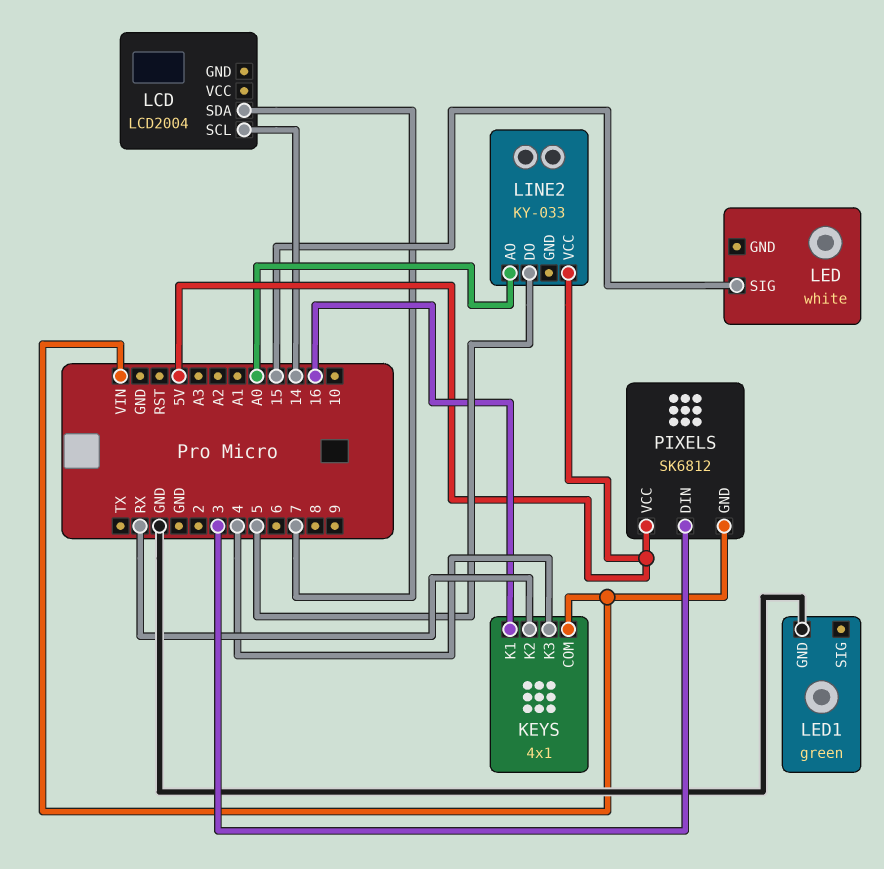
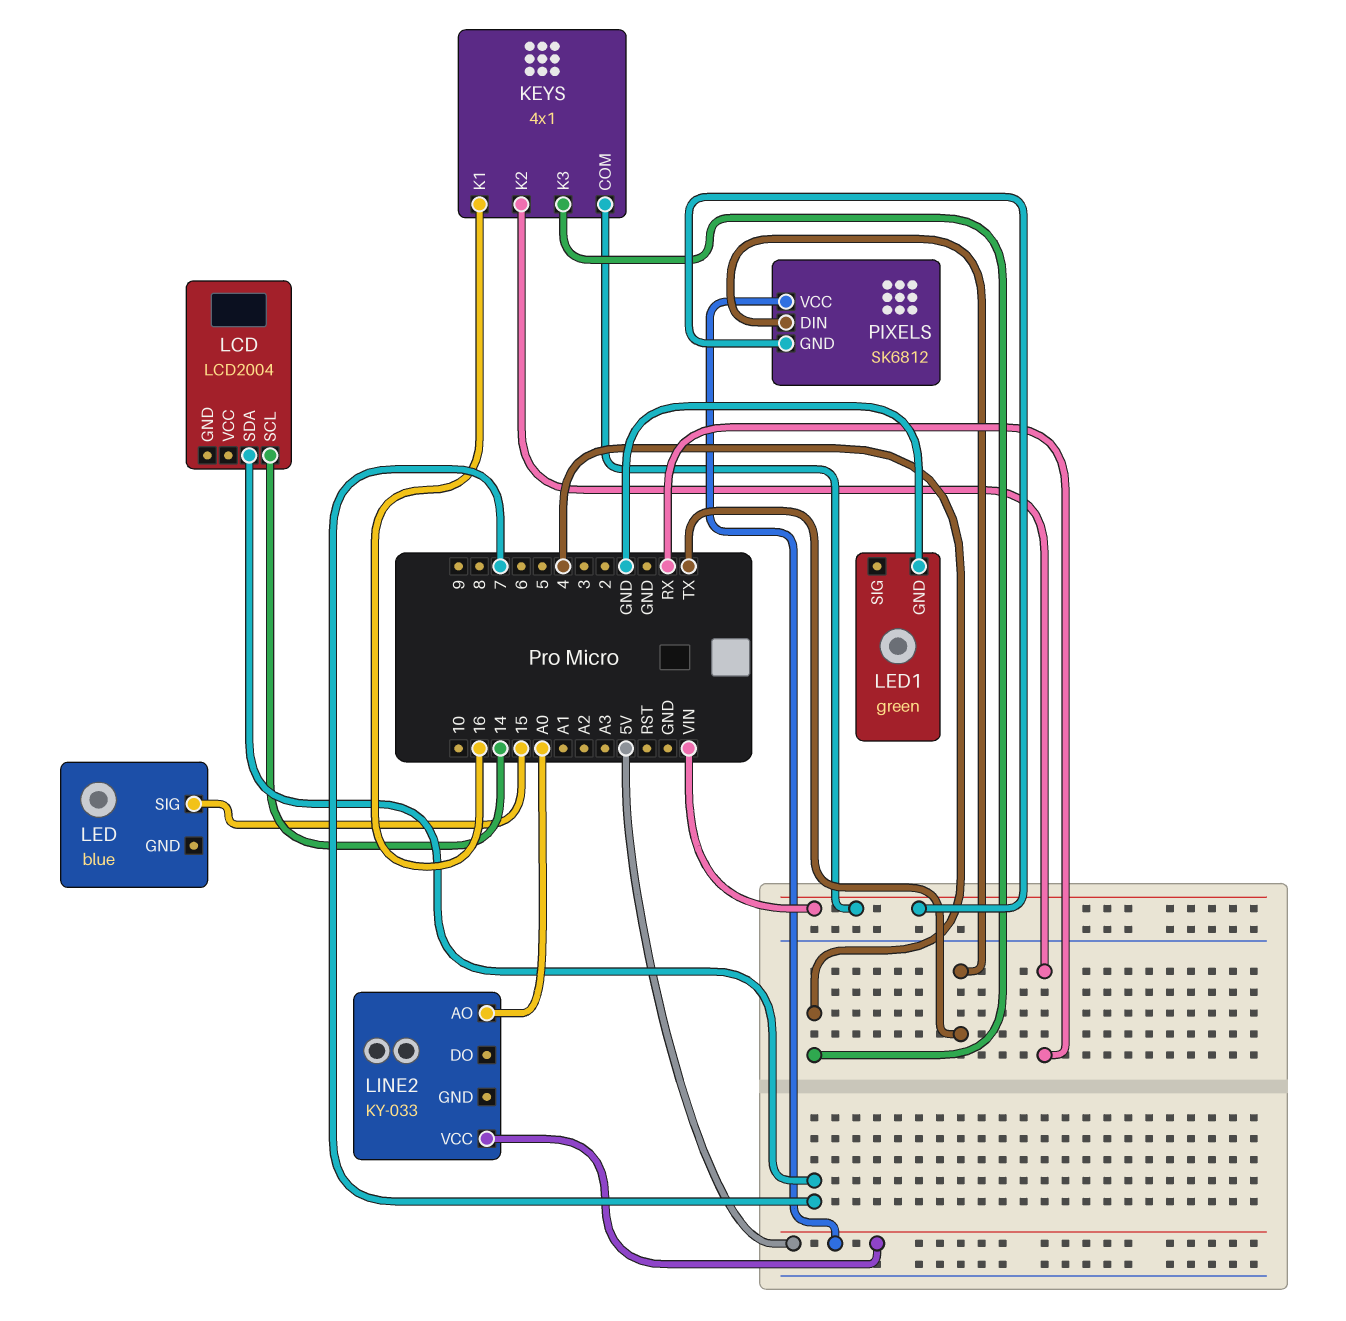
LED: white -> blue
LINE2 pin DO: 5 -> none
PIXELS pin DIN: 3 -> TX

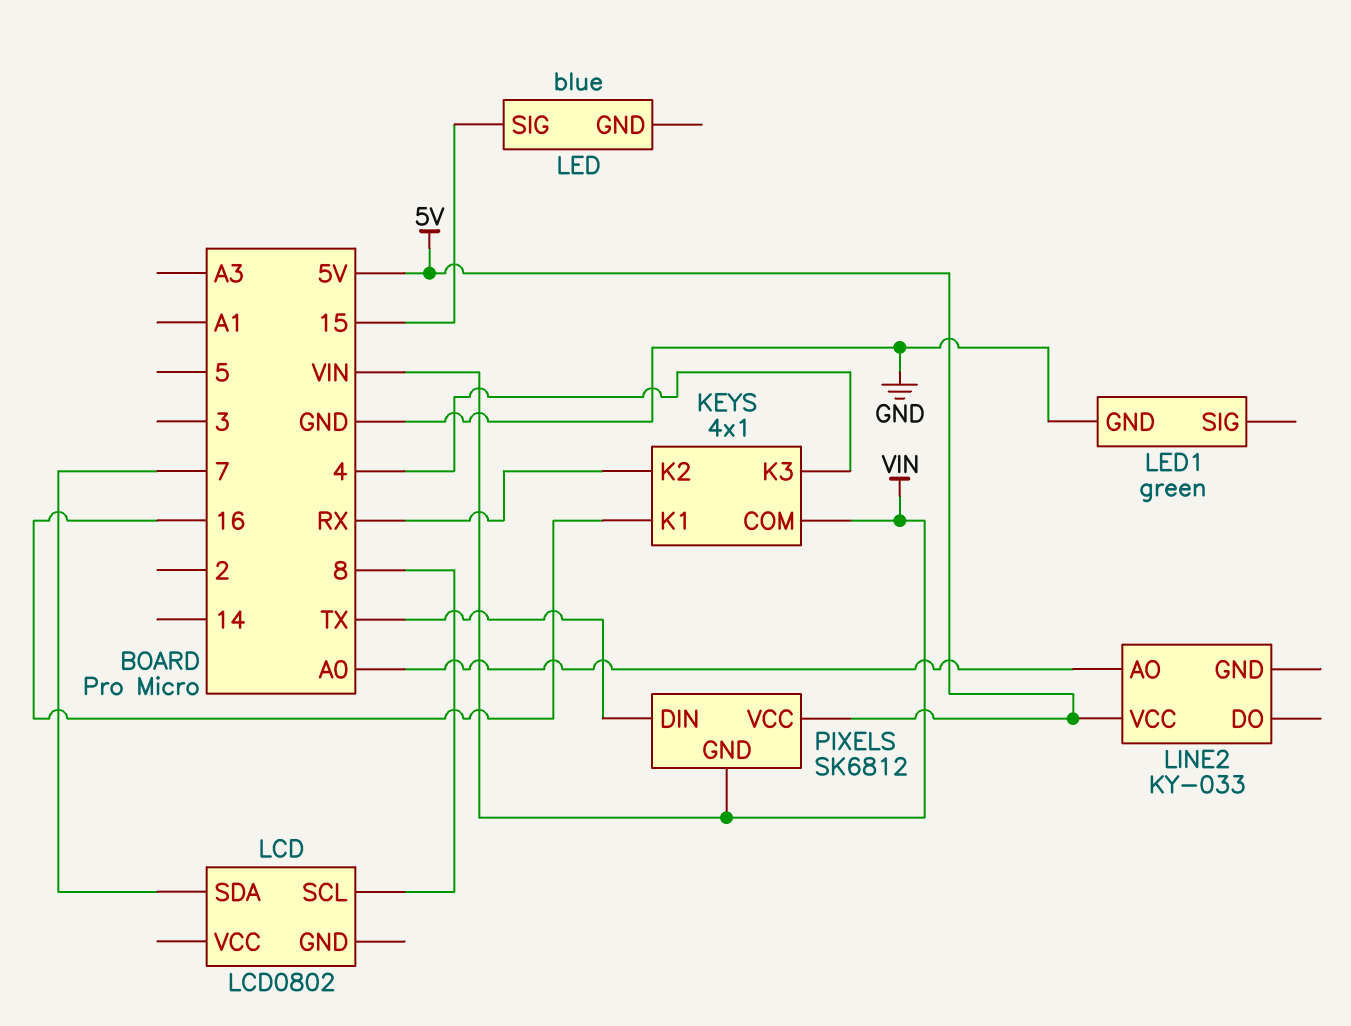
LCD: LCD2004 -> LCD0802
LCD pin SCL: 14 -> 8

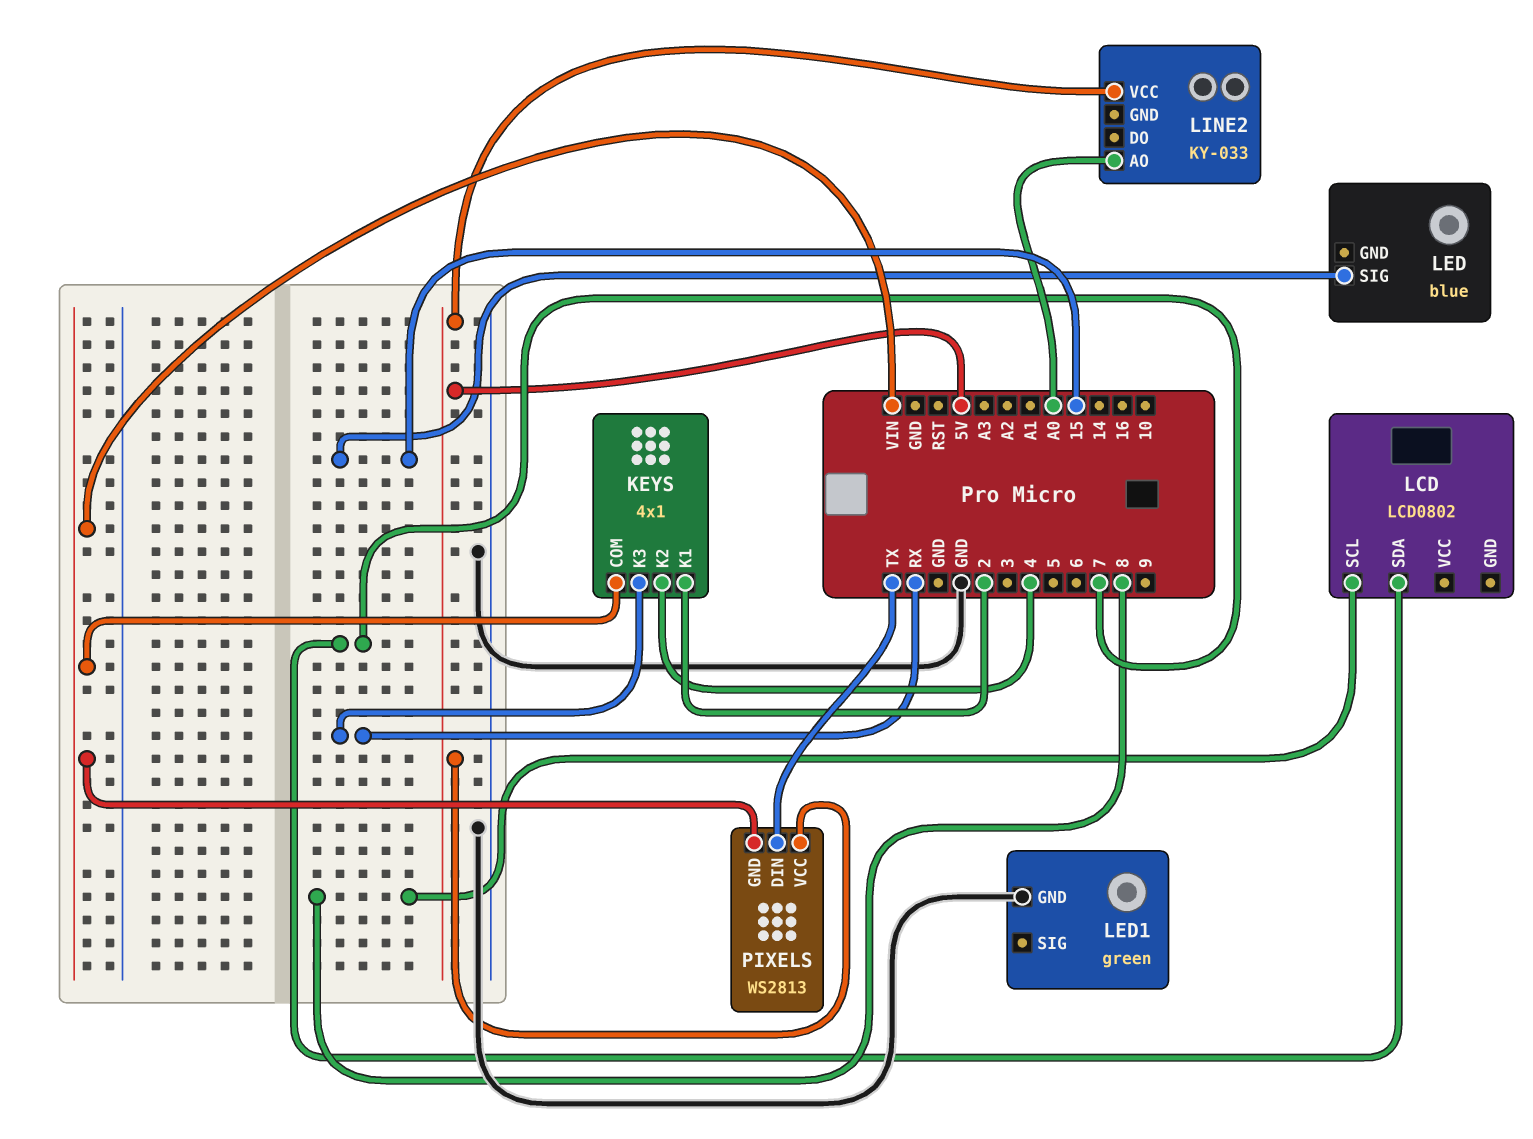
KEYS pin K1: 16 -> 2
KEYS pin K2: RX -> 4
KEYS pin K3: 4 -> RX
PIXELS: SK6812 -> WS2813

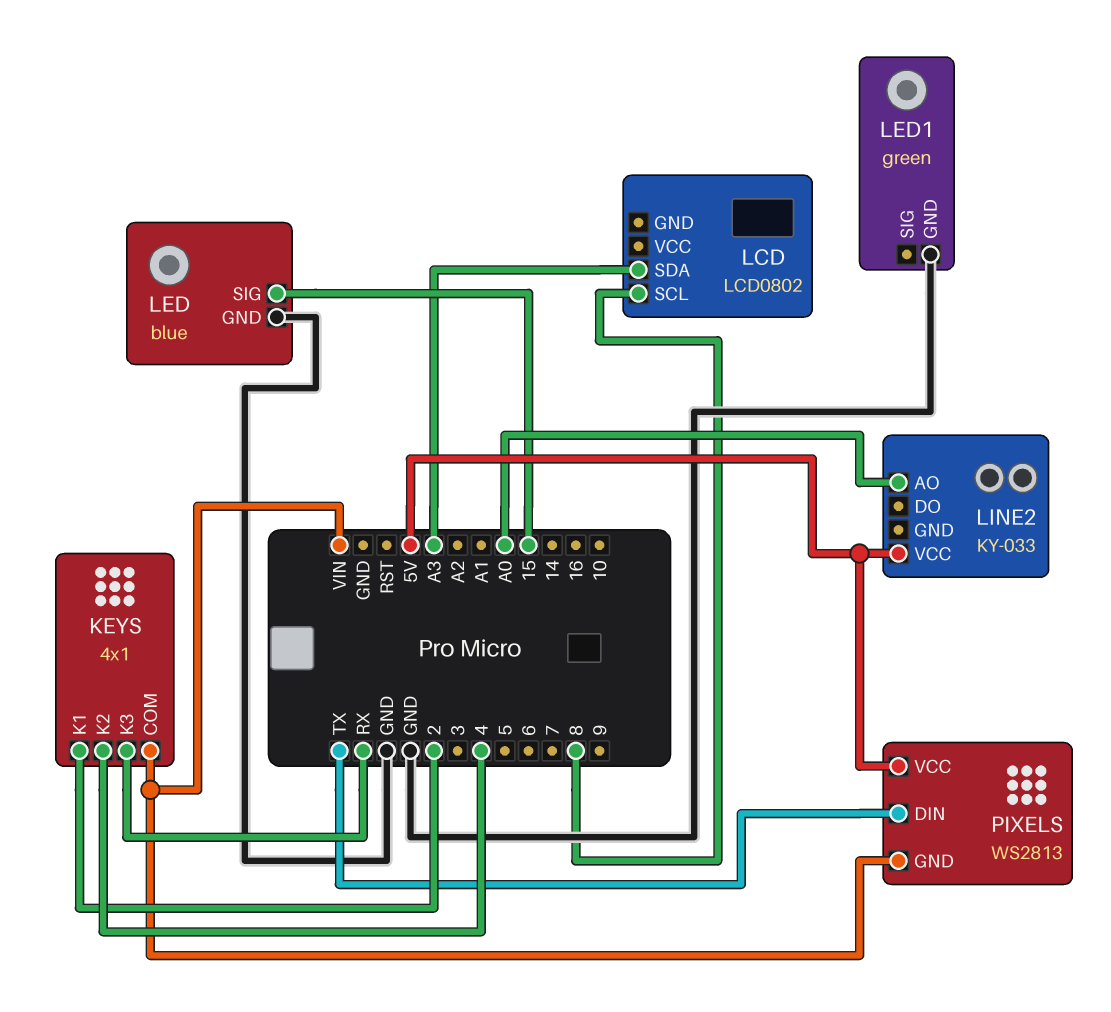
LCD pin SDA: 7 -> A3
LED pin GND: none -> GND

